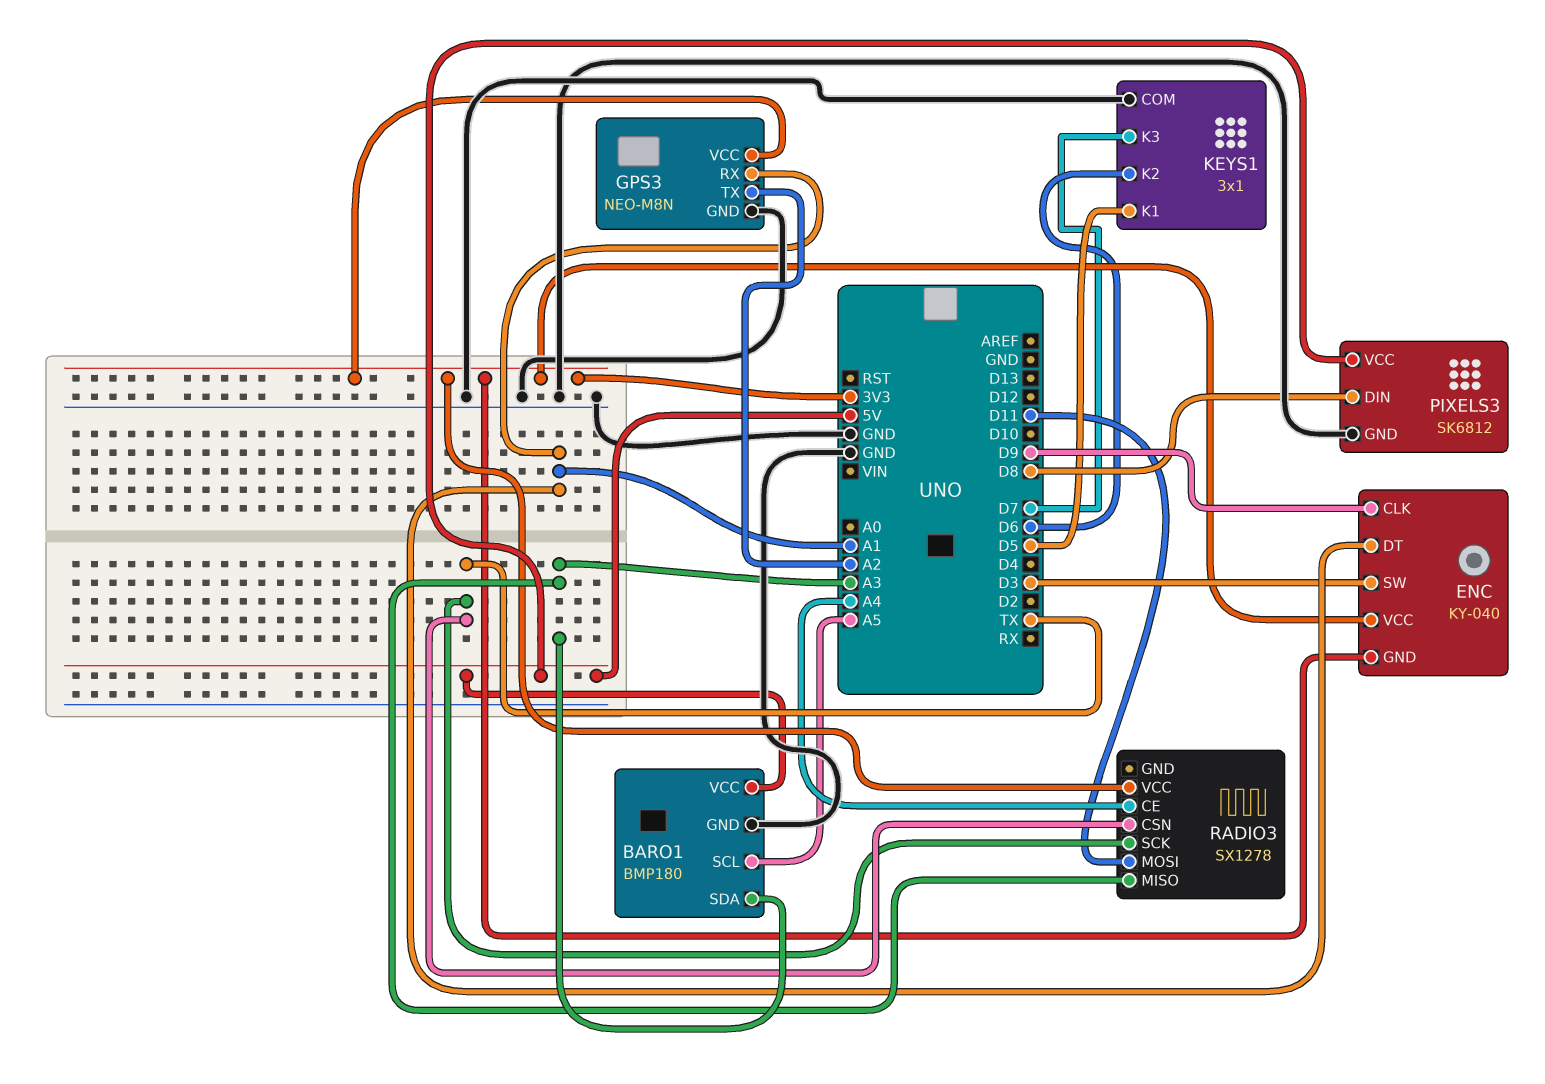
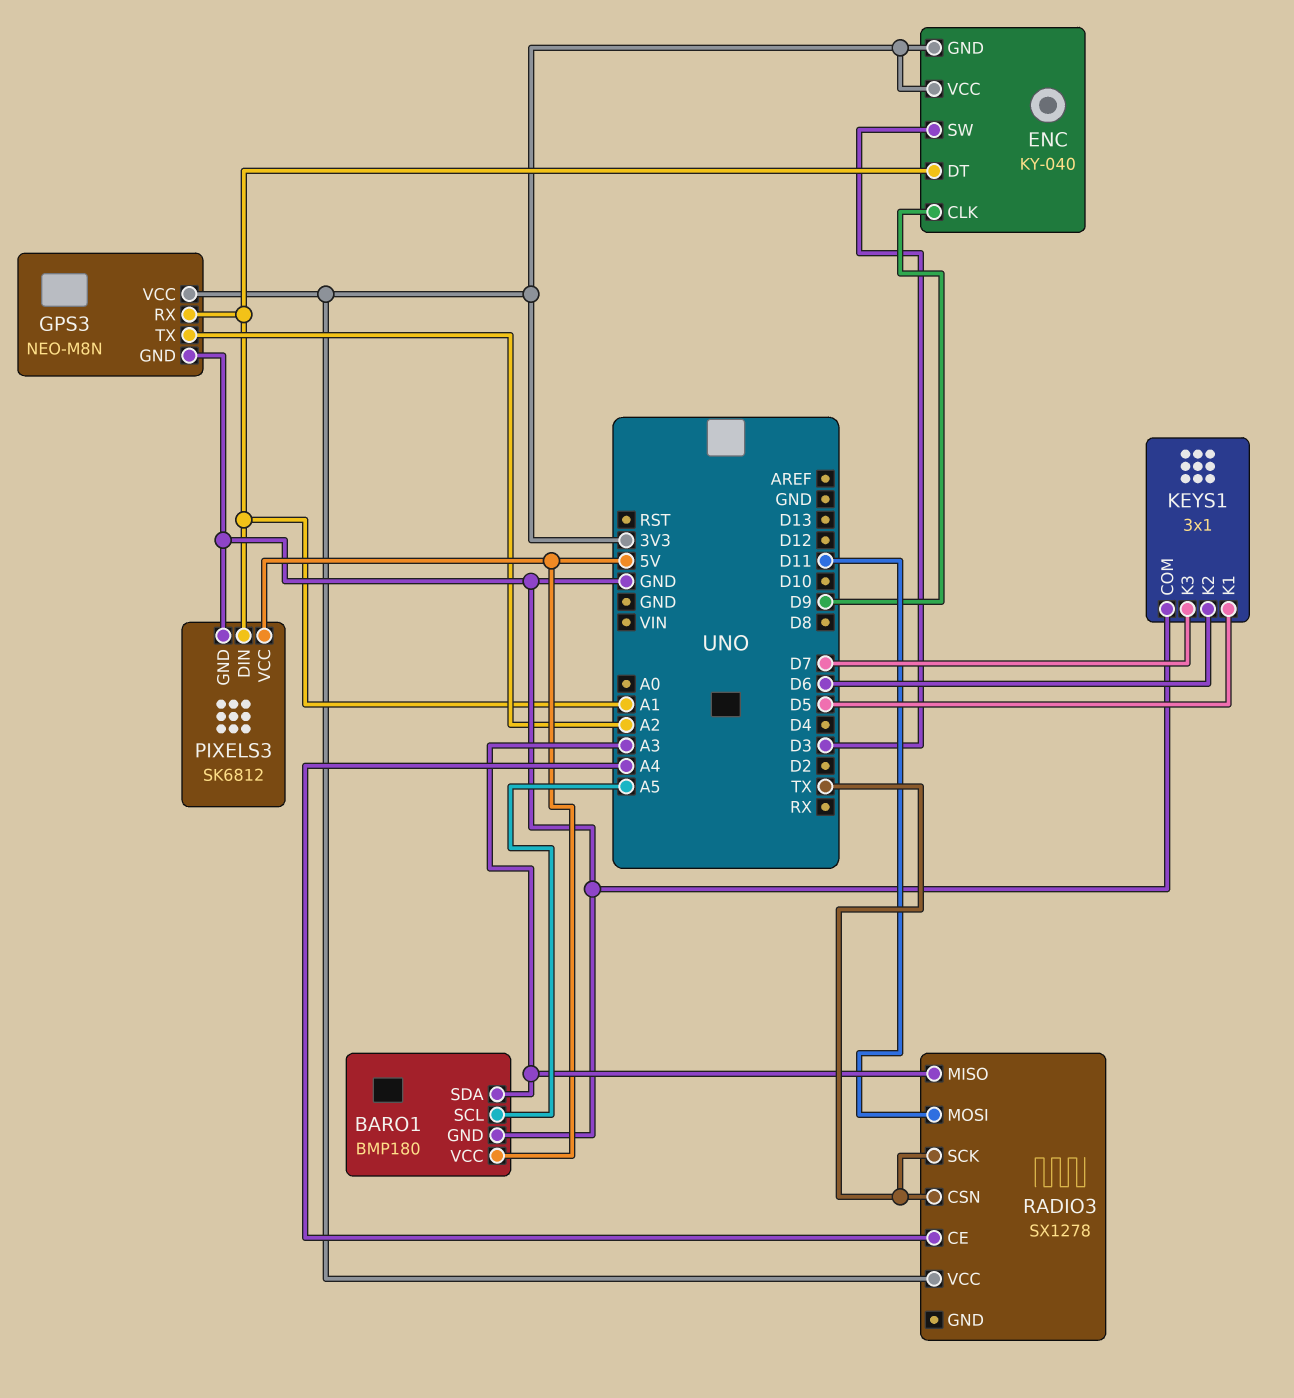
PIXELS3 pin DIN: D8 -> A1

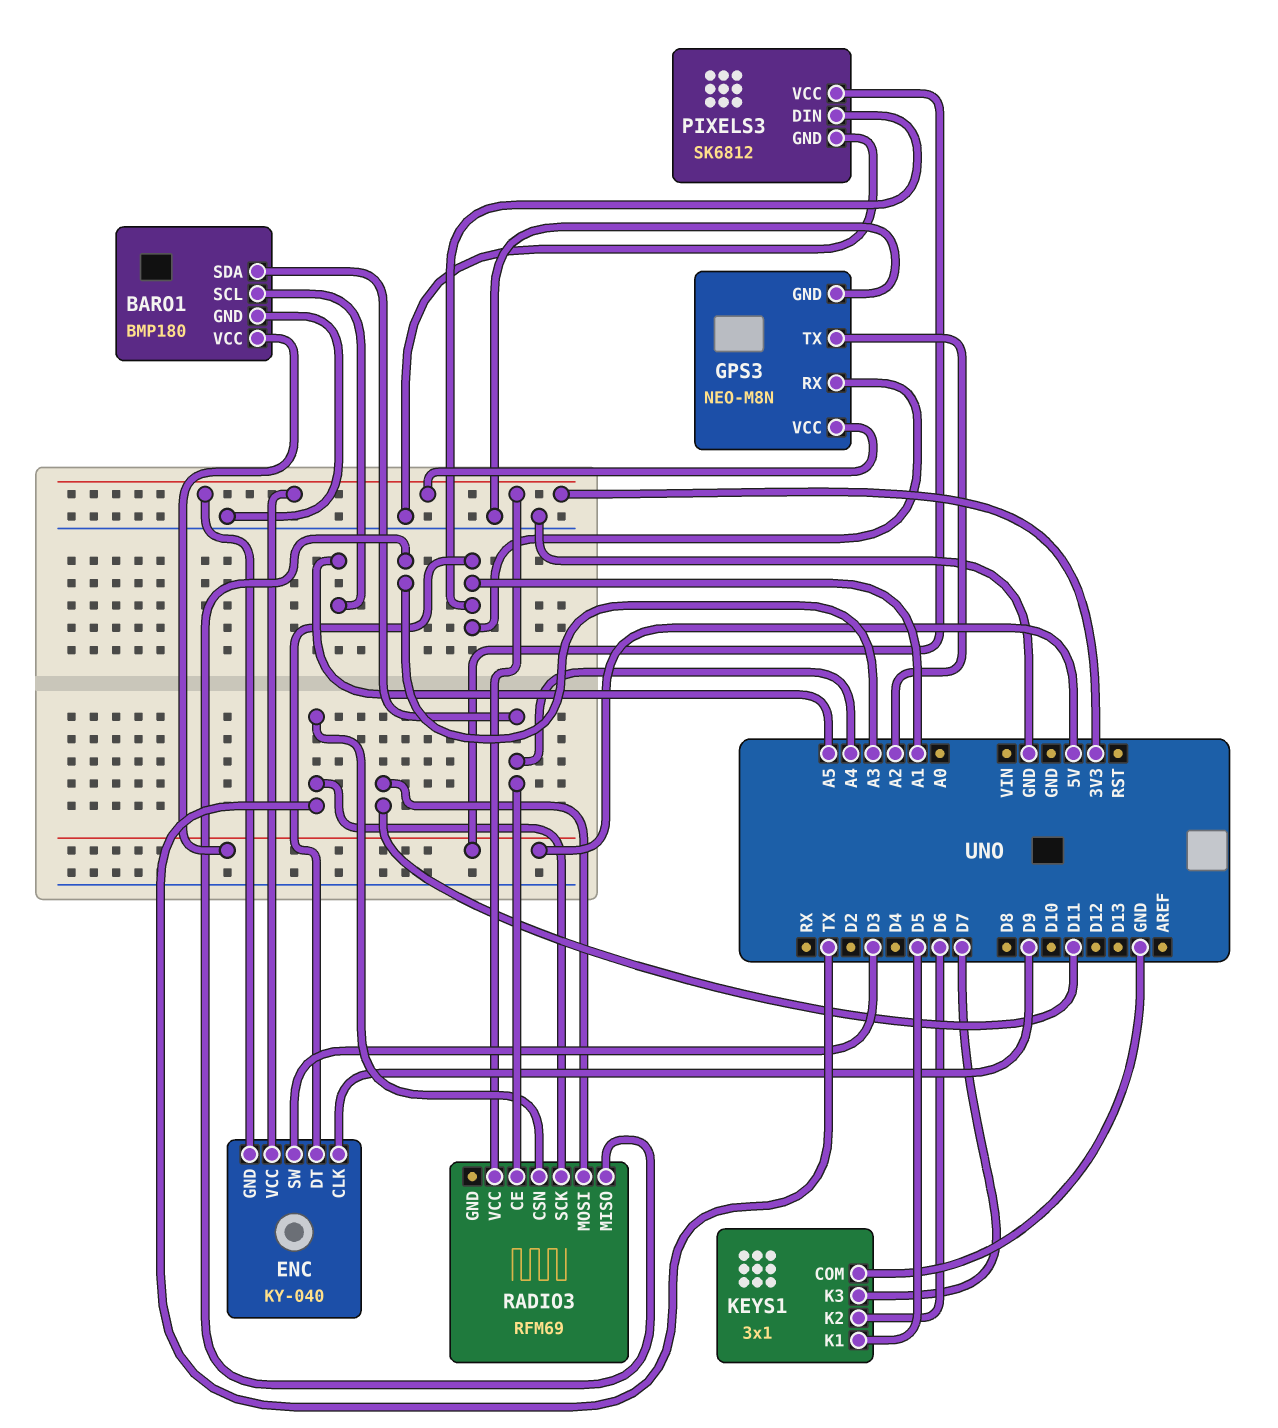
BARO1 pin SDA: A3 -> A4
RADIO3: SX1278 -> RFM69

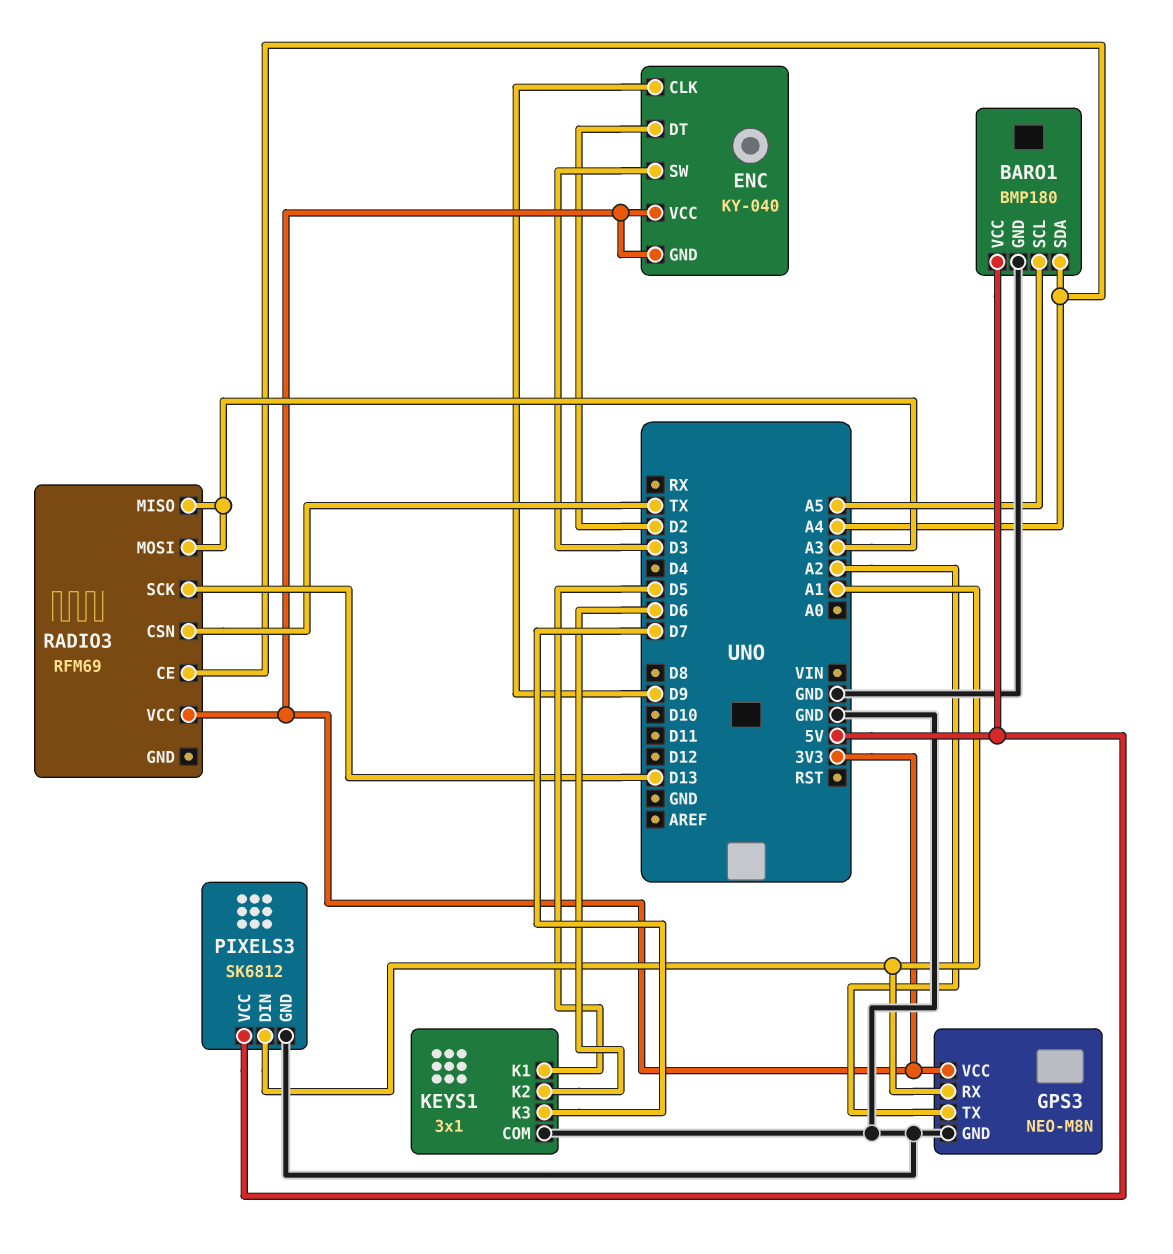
ENC pin DT: A1 -> D2
RADIO3 pin MOSI: D11 -> A3
RADIO3 pin SCK: TX -> D13

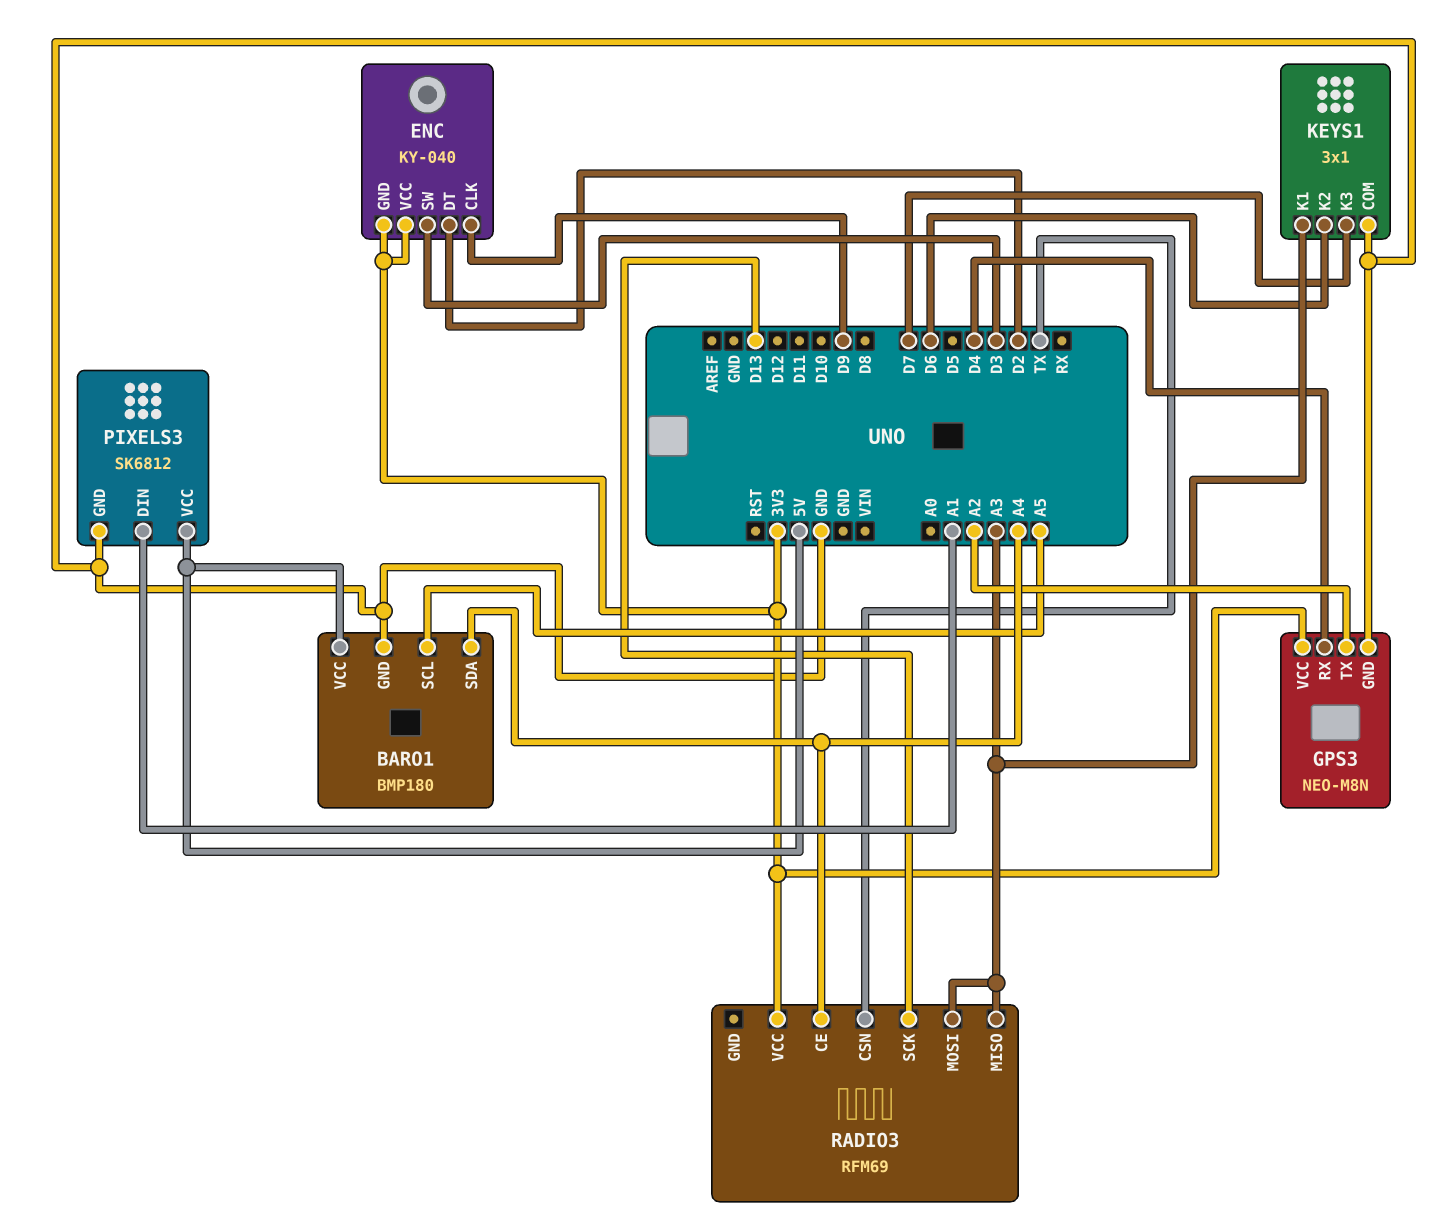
GPS3 pin RX: A1 -> D4
KEYS1 pin K1: D5 -> A3

